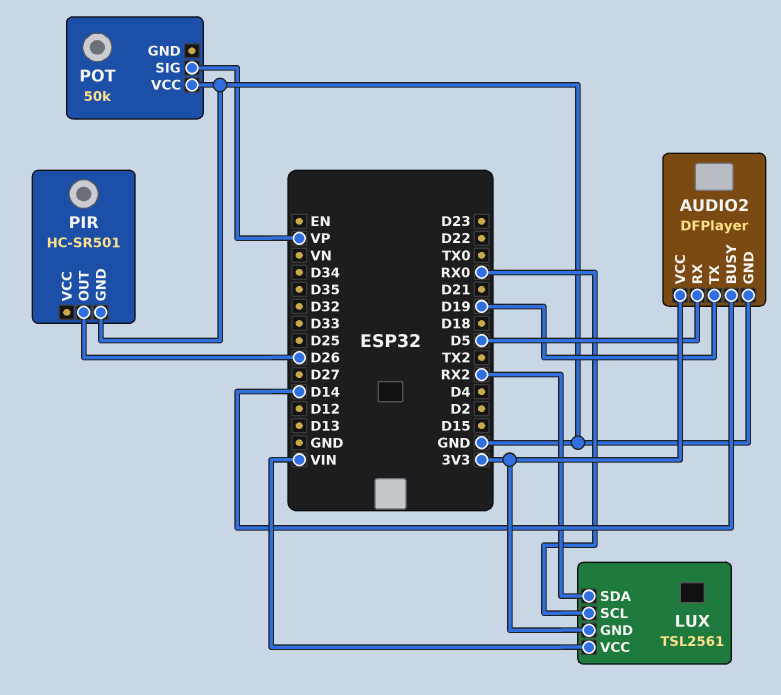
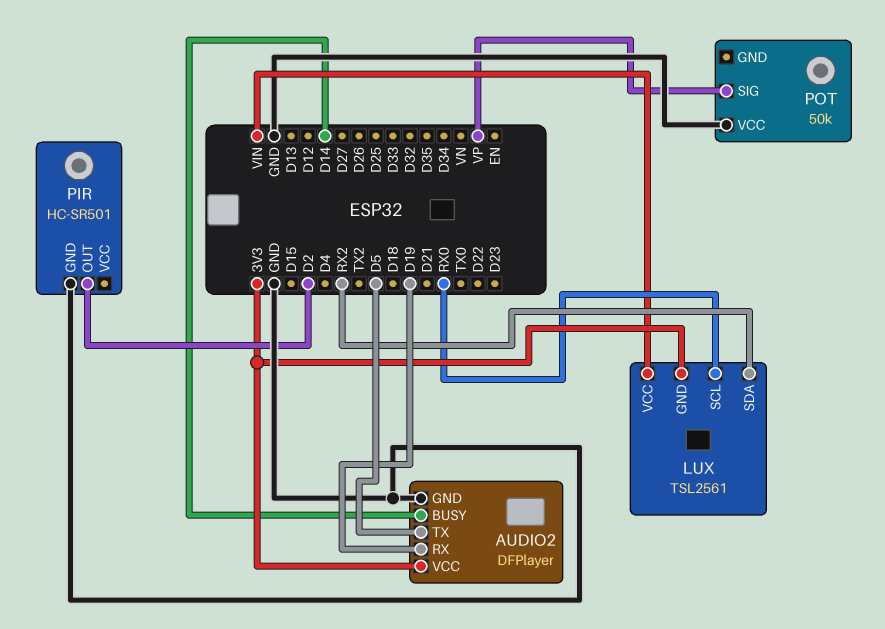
AUDIO2 pin RX: D5 -> D19
AUDIO2 pin TX: D19 -> D5
PIR pin OUT: D26 -> D2

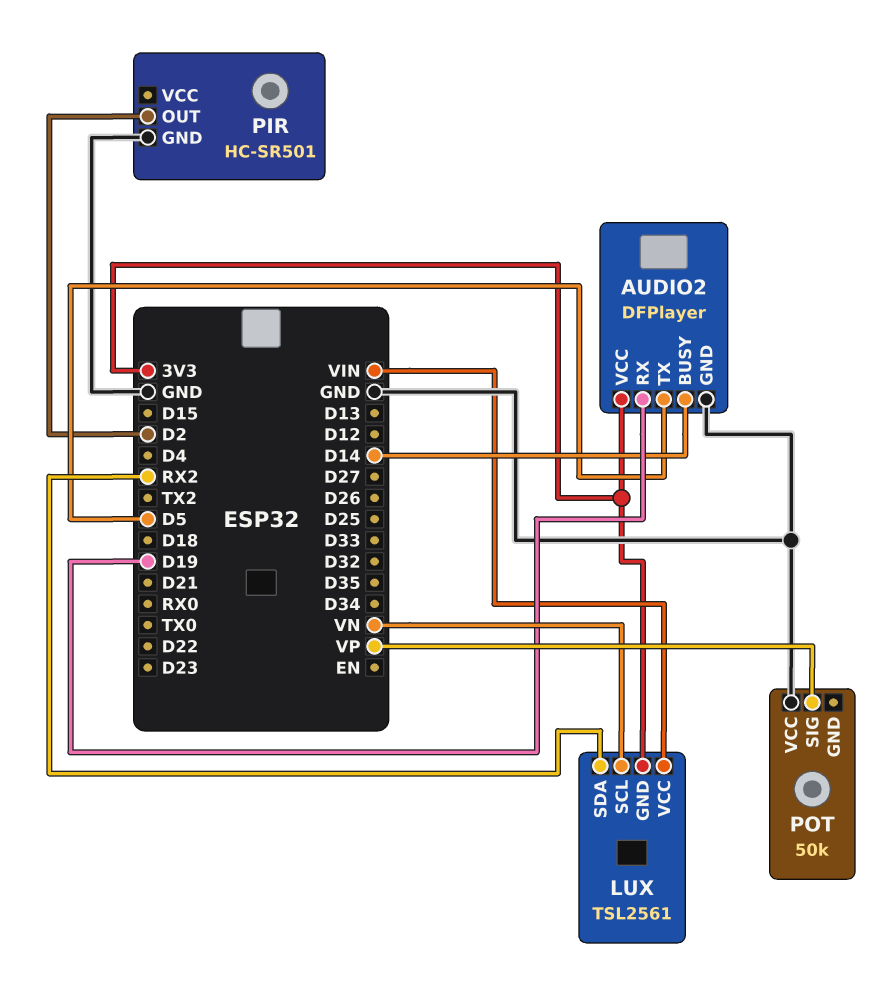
LUX pin SCL: RX0 -> VN

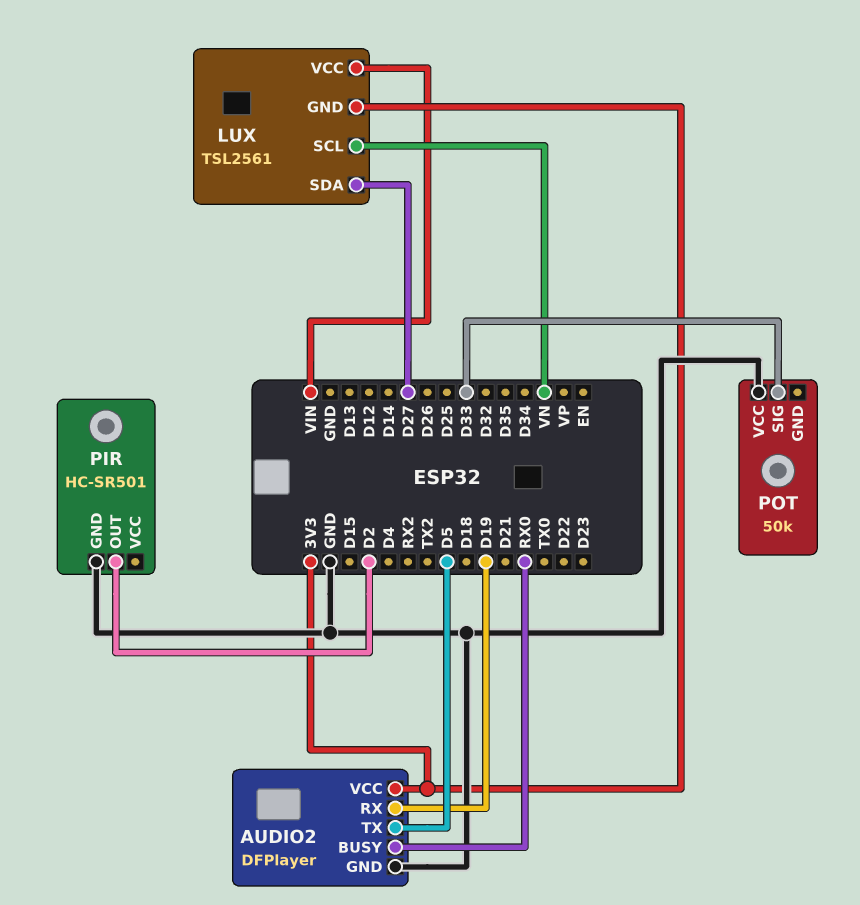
AUDIO2 pin BUSY: D14 -> RX0
LUX pin SDA: RX2 -> D27
POT pin SIG: VP -> D33

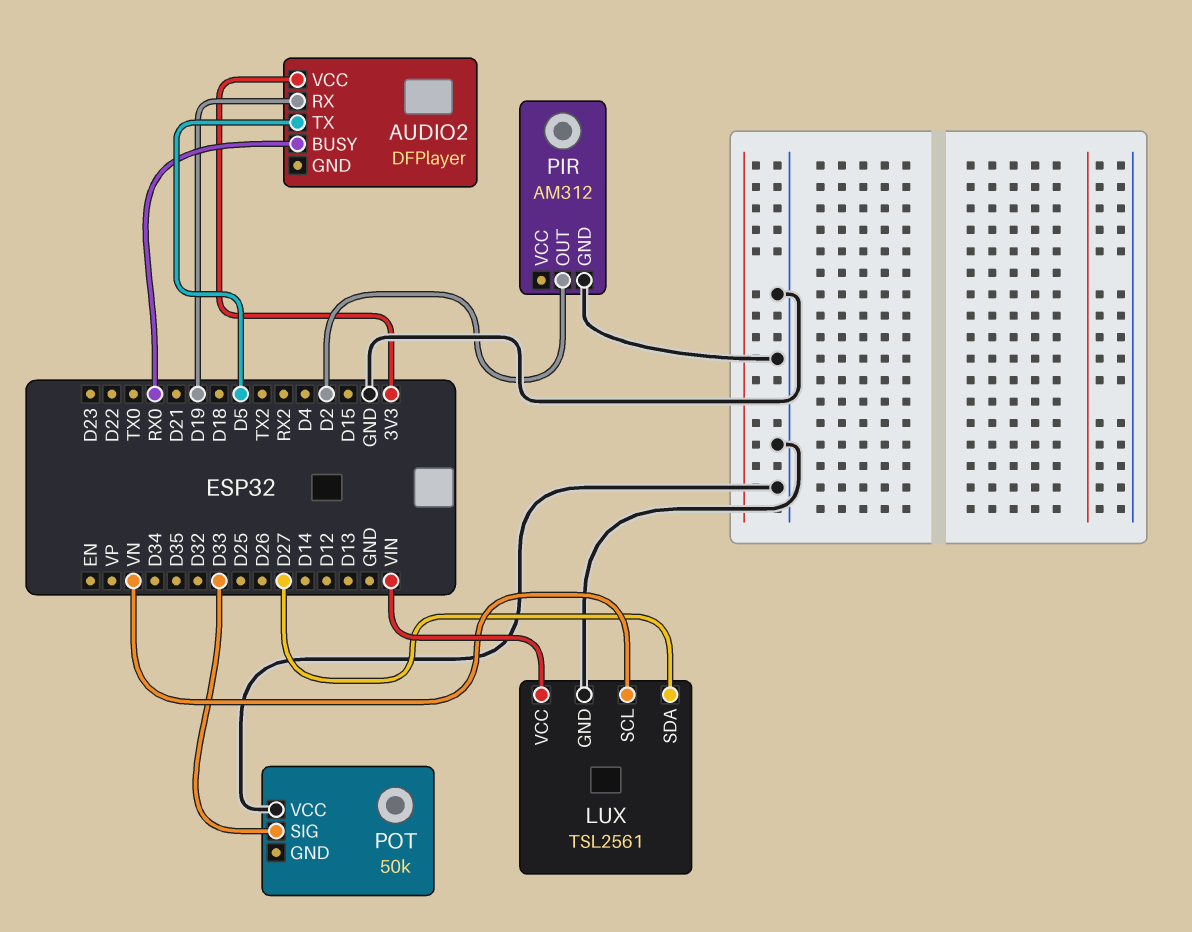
AUDIO2 pin GND: GND -> none
LUX pin GND: 3V3 -> GND
PIR: HC-SR501 -> AM312

